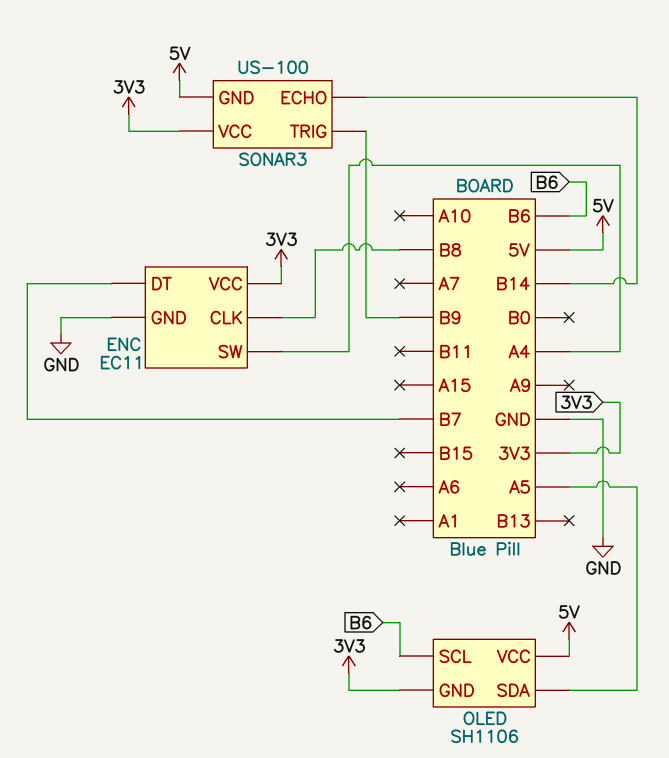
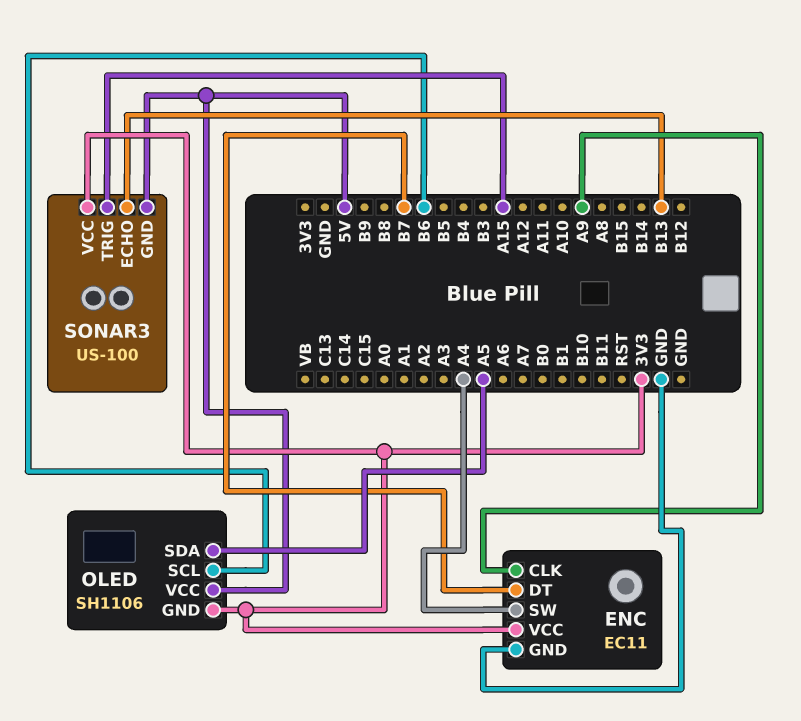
ENC pin CLK: B8 -> A9
SONAR3 pin ECHO: B14 -> B13
SONAR3 pin TRIG: B9 -> A15

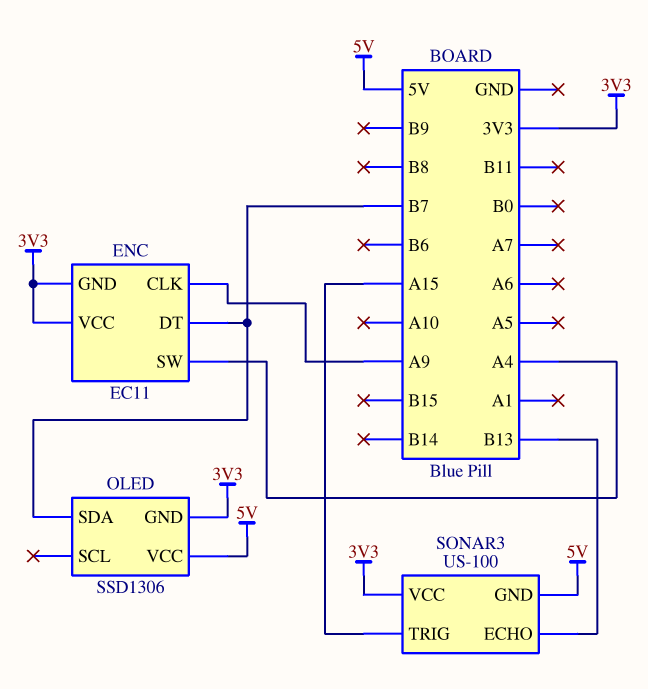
ENC pin GND: GND -> 3V3
OLED: SH1106 -> SSD1306
OLED pin SCL: B6 -> none
OLED pin SDA: A5 -> B7

